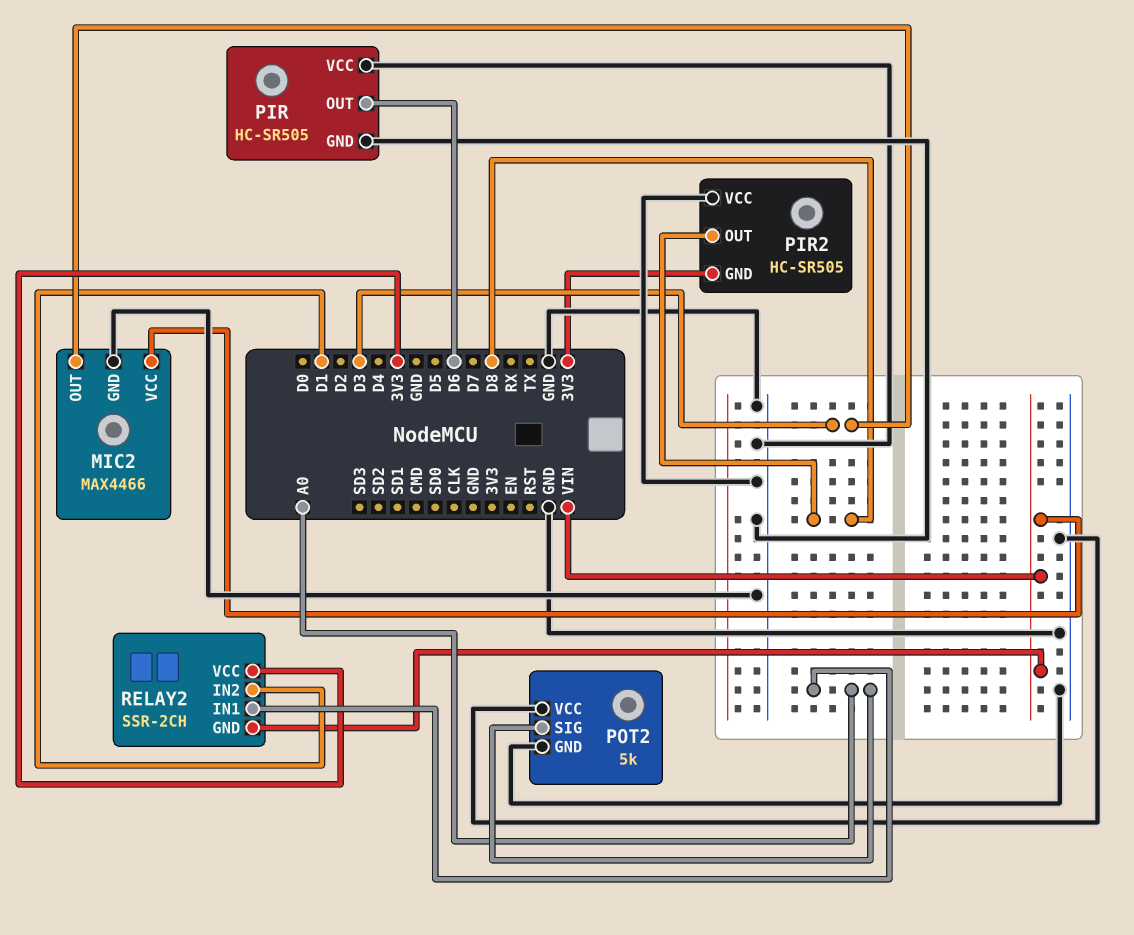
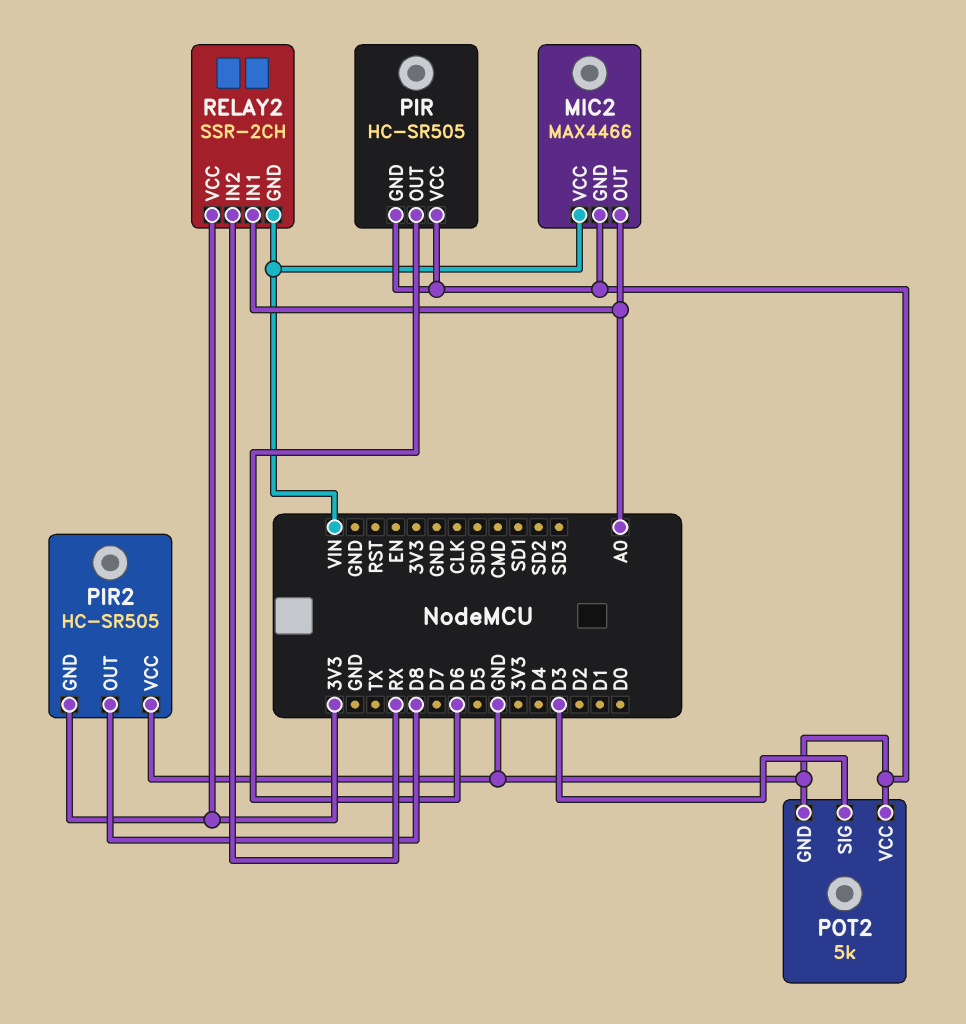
MIC2 pin OUT: D3 -> A0
POT2 pin SIG: A0 -> D3
RELAY2 pin IN2: D1 -> RX

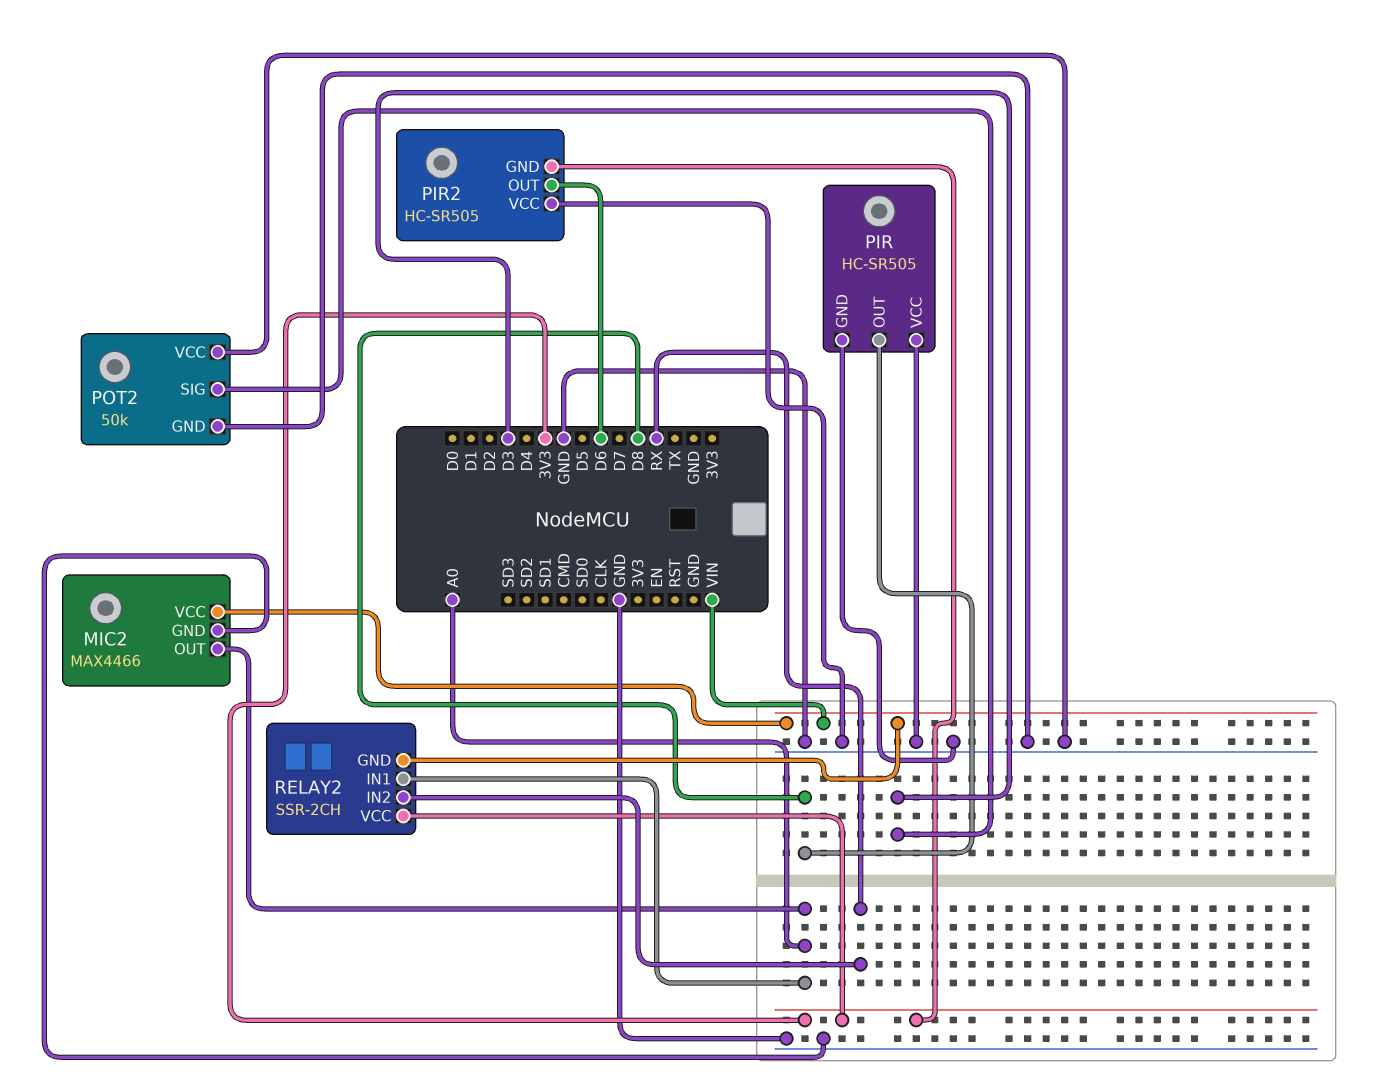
PIR pin OUT: D6 -> D8
PIR2 pin OUT: D8 -> D6
POT2: 5k -> 50k

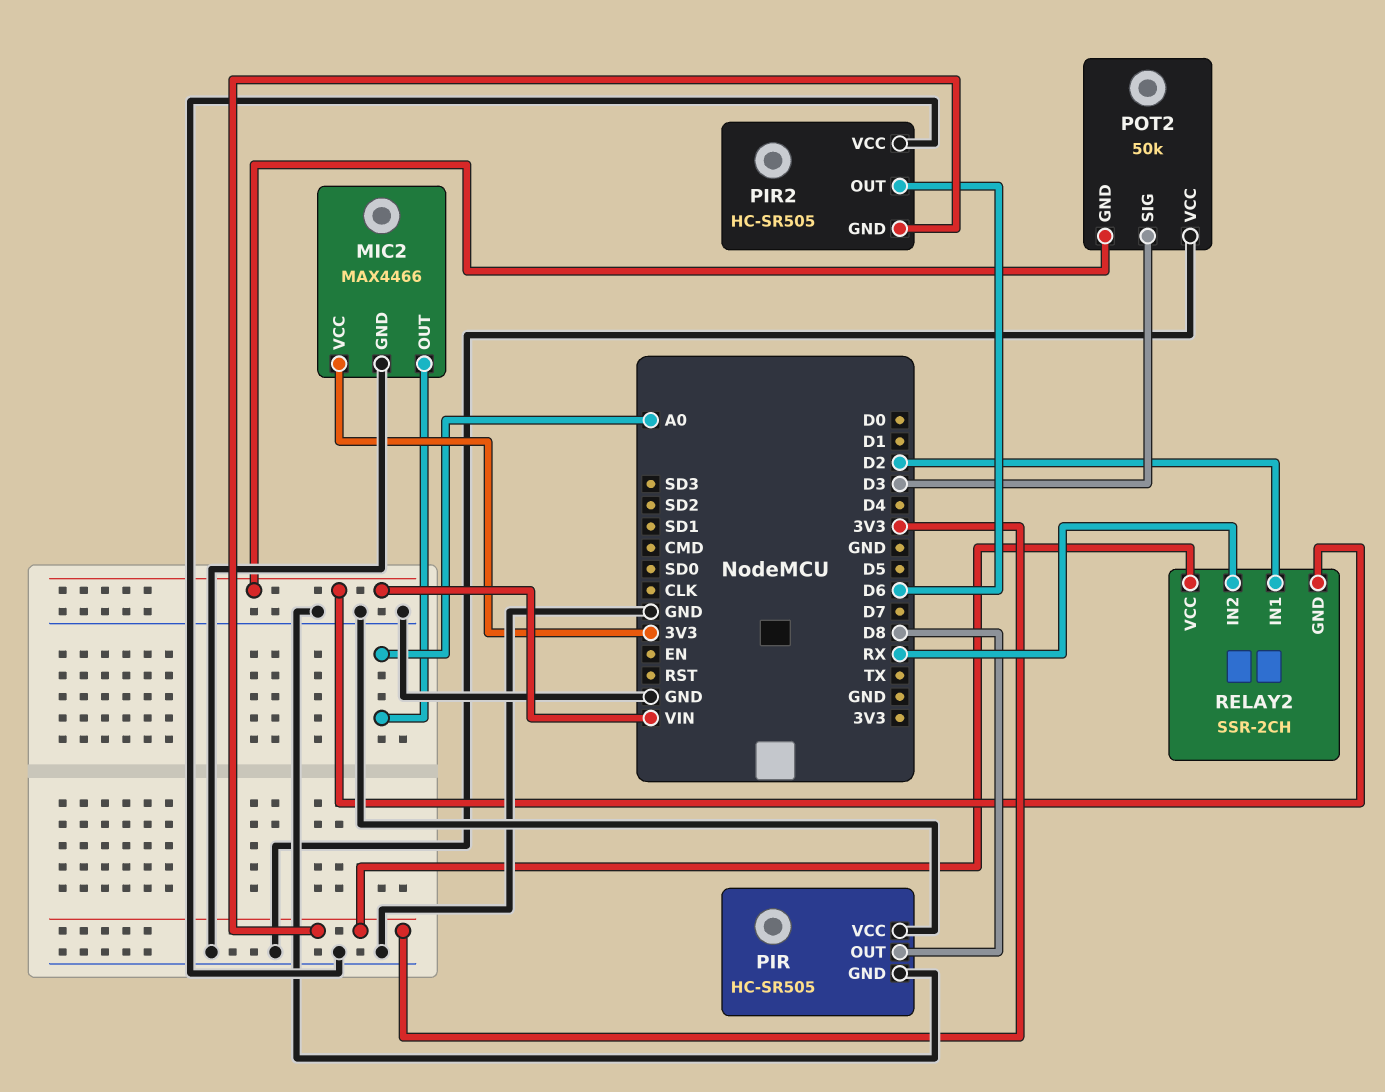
MIC2 pin VCC: VIN -> 3V3
POT2 pin GND: GND -> VIN
RELAY2 pin IN1: A0 -> D2

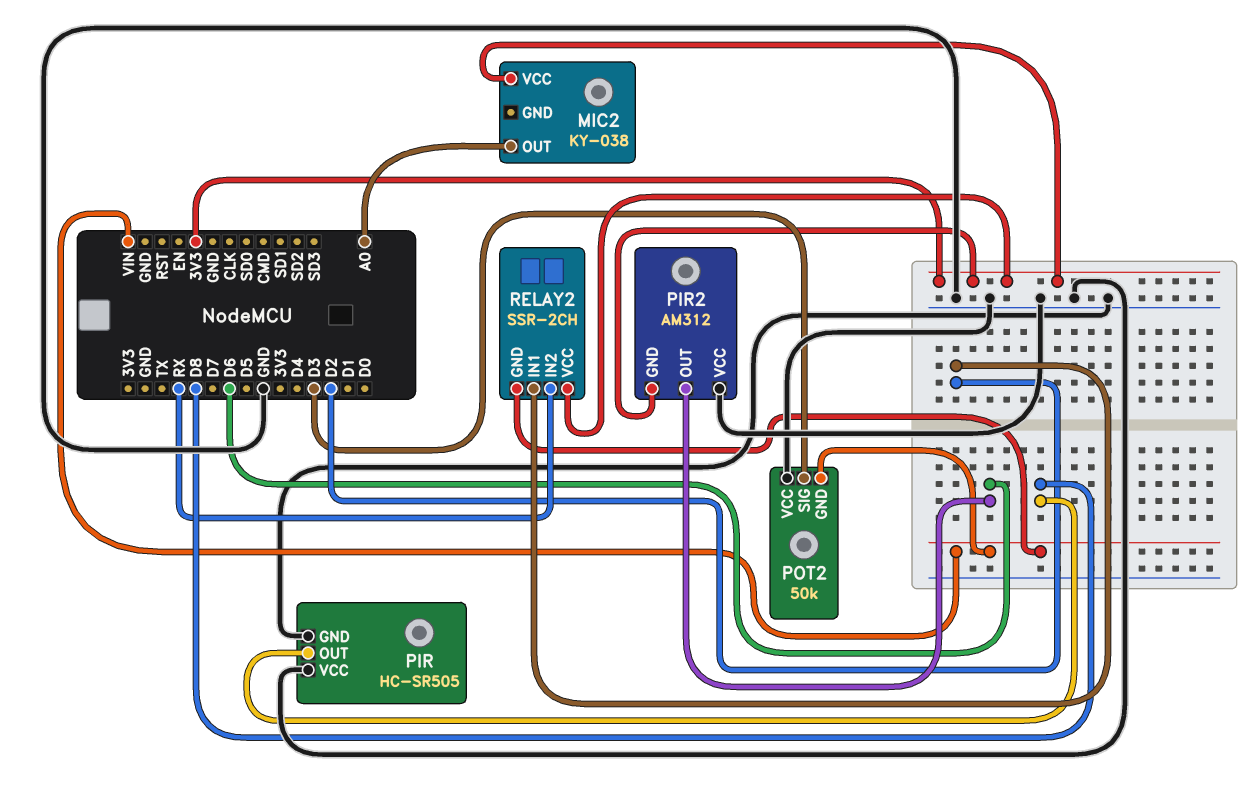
MIC2: MAX4466 -> KY-038
MIC2 pin GND: GND -> none
PIR2: HC-SR505 -> AM312

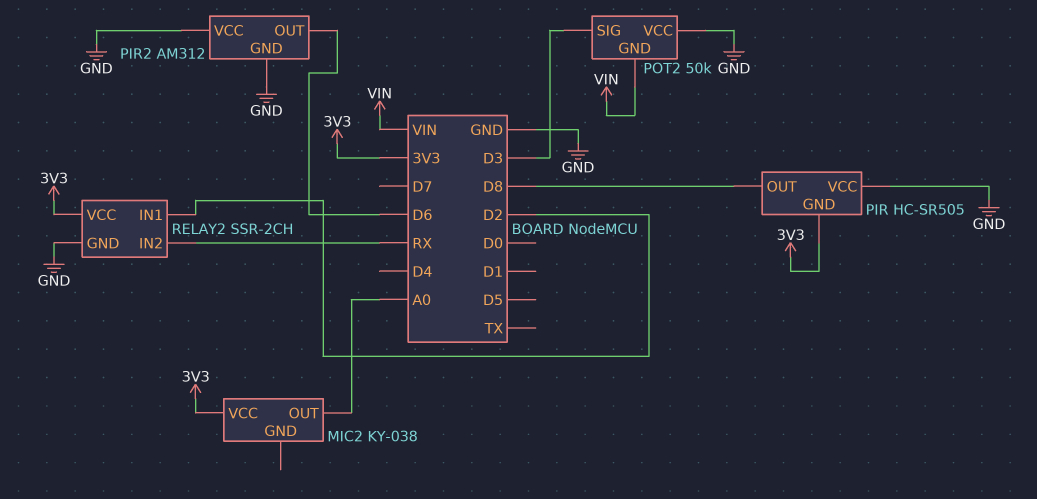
PIR pin GND: GND -> 3V3
PIR2 pin GND: 3V3 -> GND
RELAY2 pin GND: VIN -> GND

